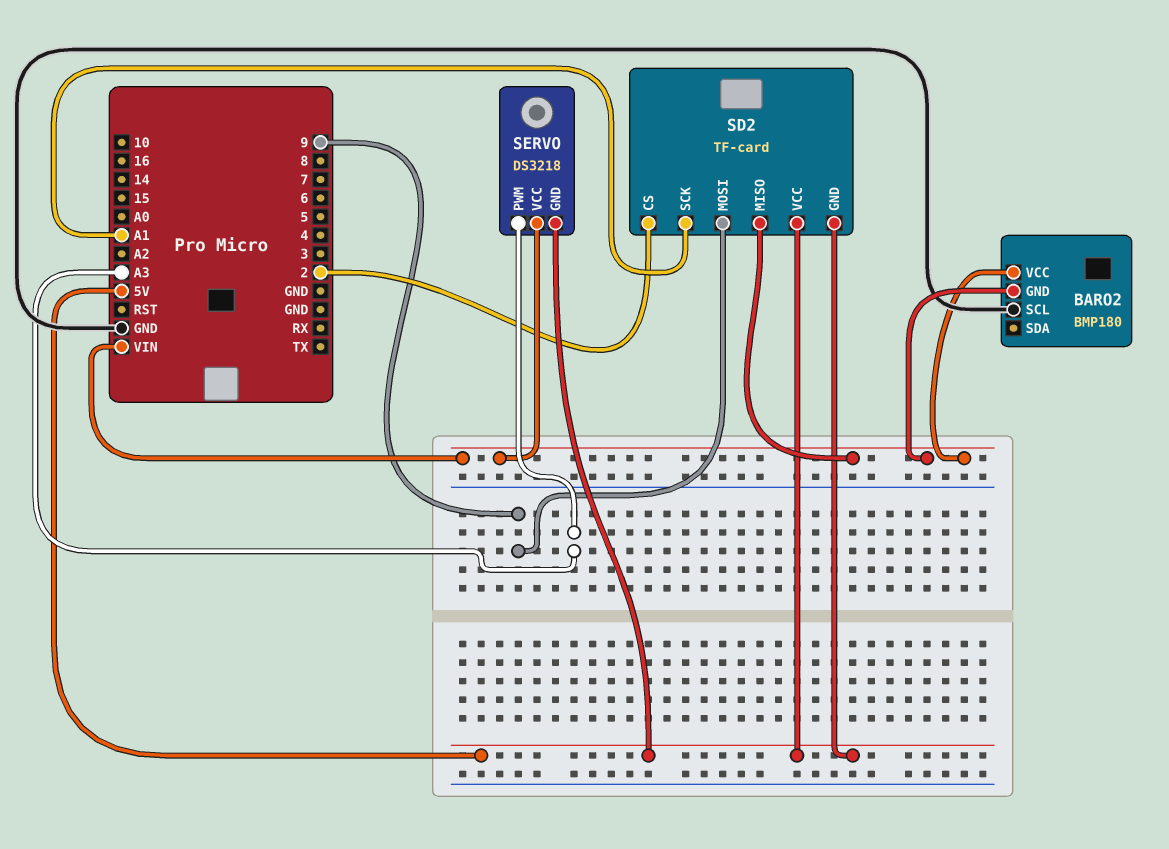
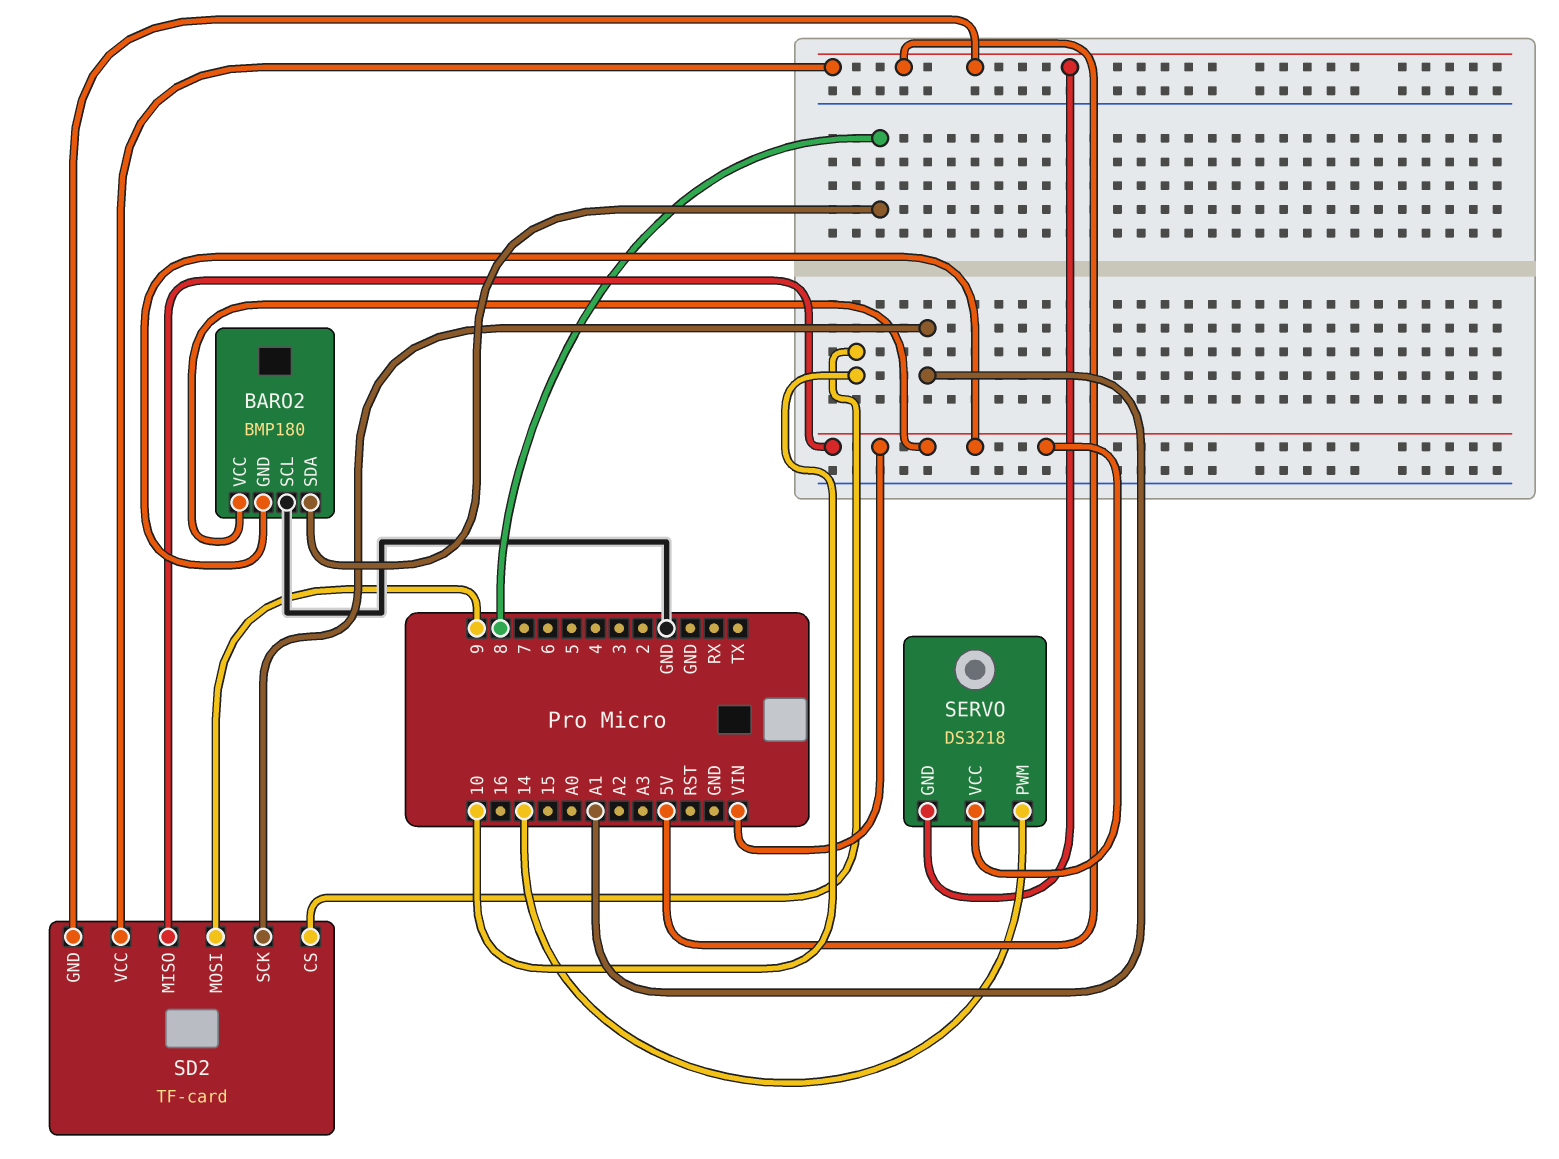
BARO2 pin SDA: none -> 8
SD2 pin CS: 2 -> 10
SERVO pin PWM: A3 -> 14

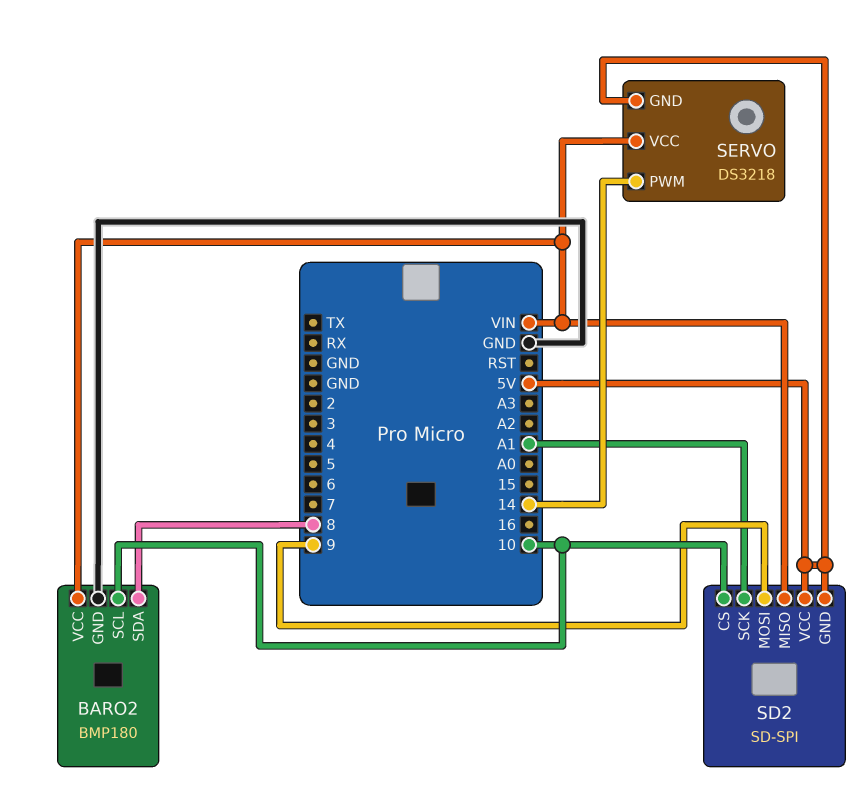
BARO2 pin GND: VIN -> GND
BARO2 pin SCL: GND -> 10
SD2: TF-card -> SD-SPI

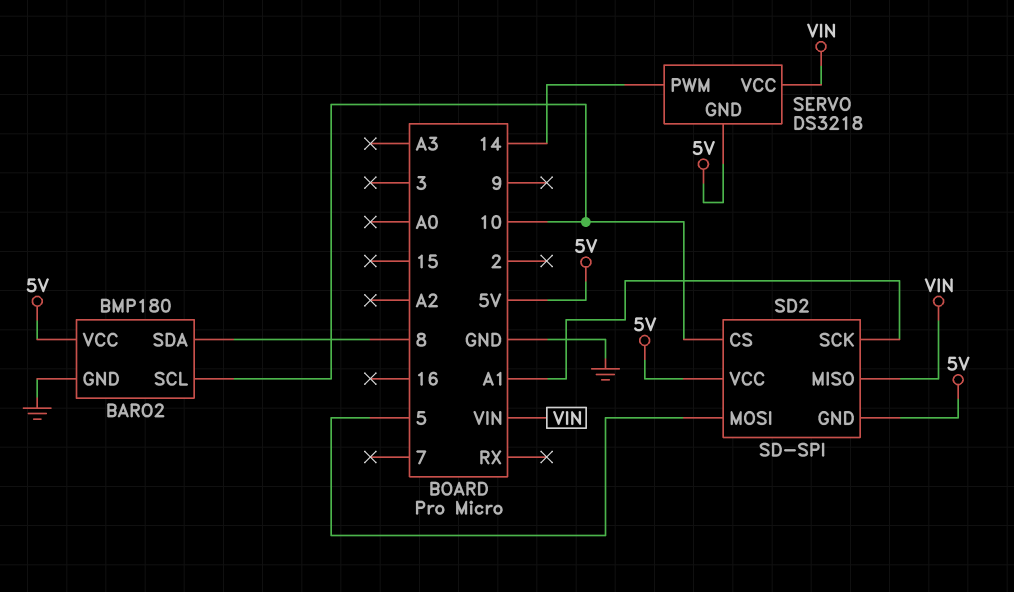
BARO2 pin VCC: VIN -> 5V
SD2 pin MOSI: 9 -> 5

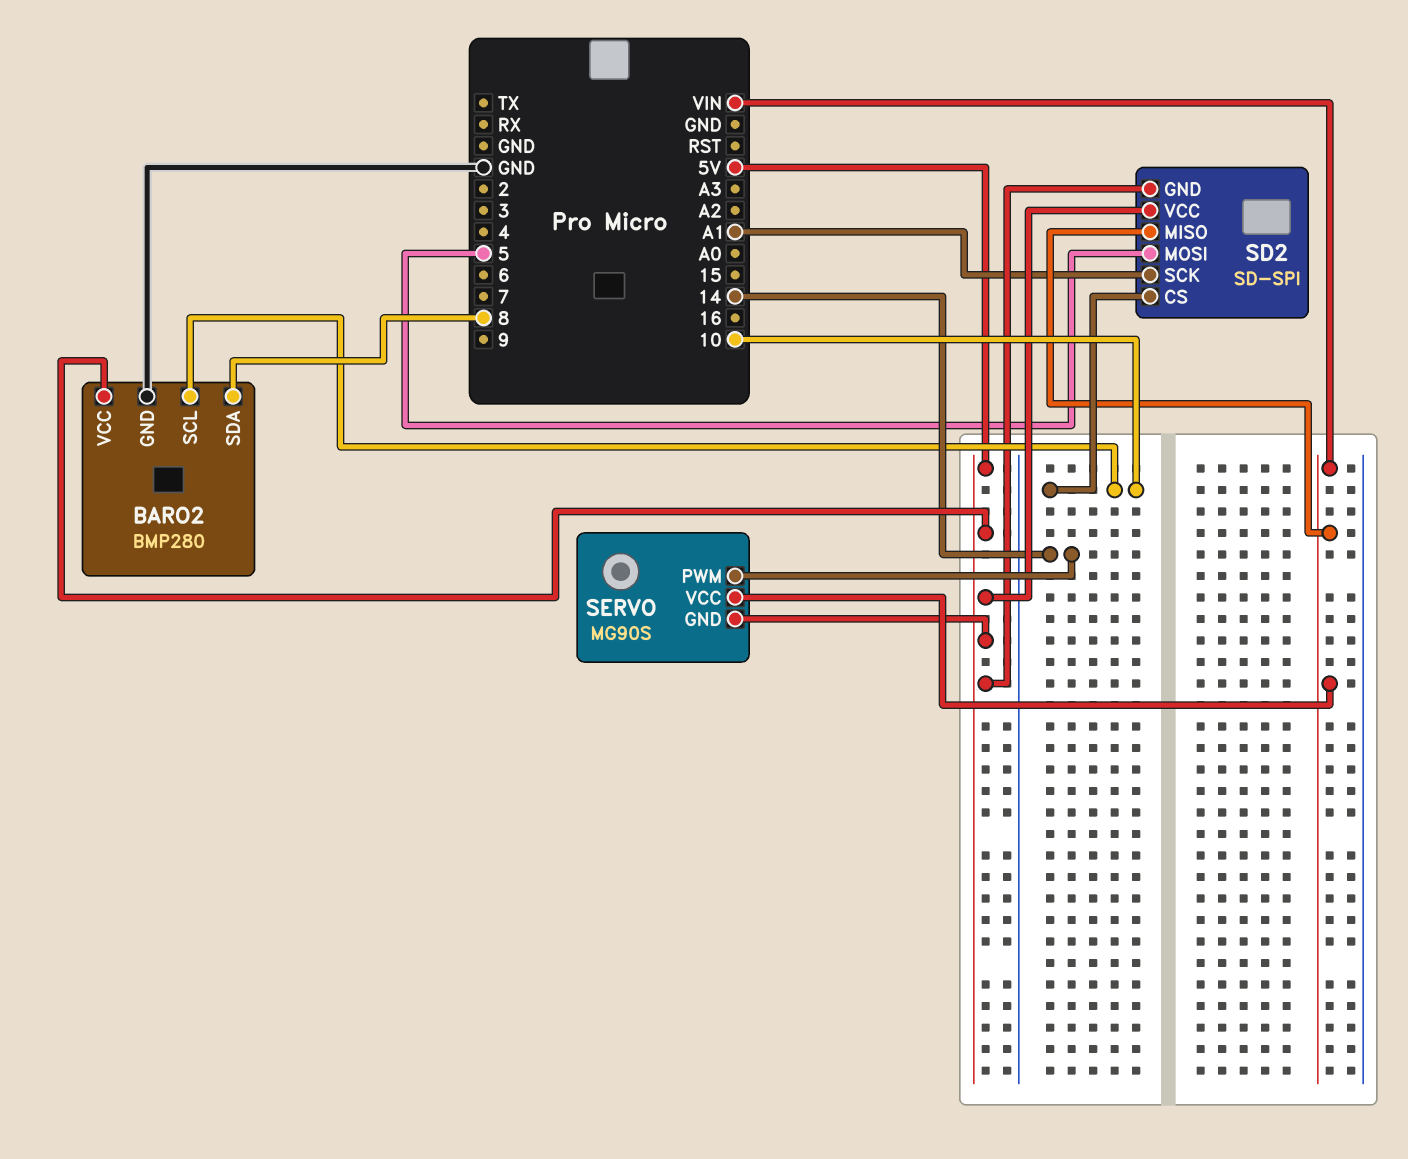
BARO2: BMP180 -> BMP280
SERVO: DS3218 -> MG90S

